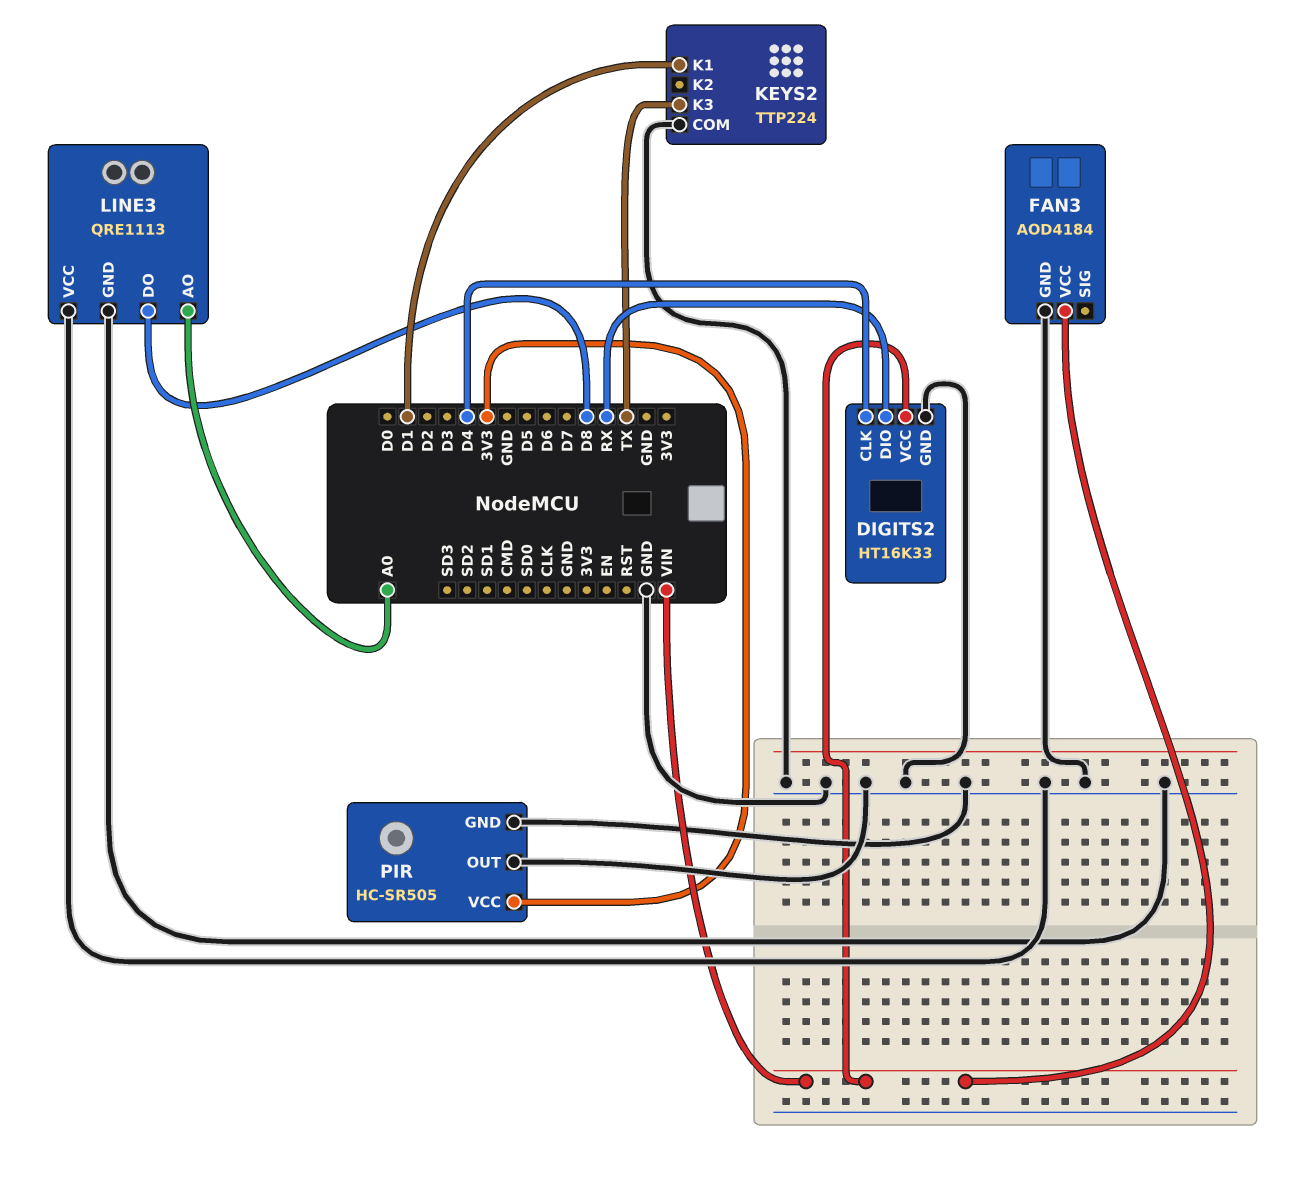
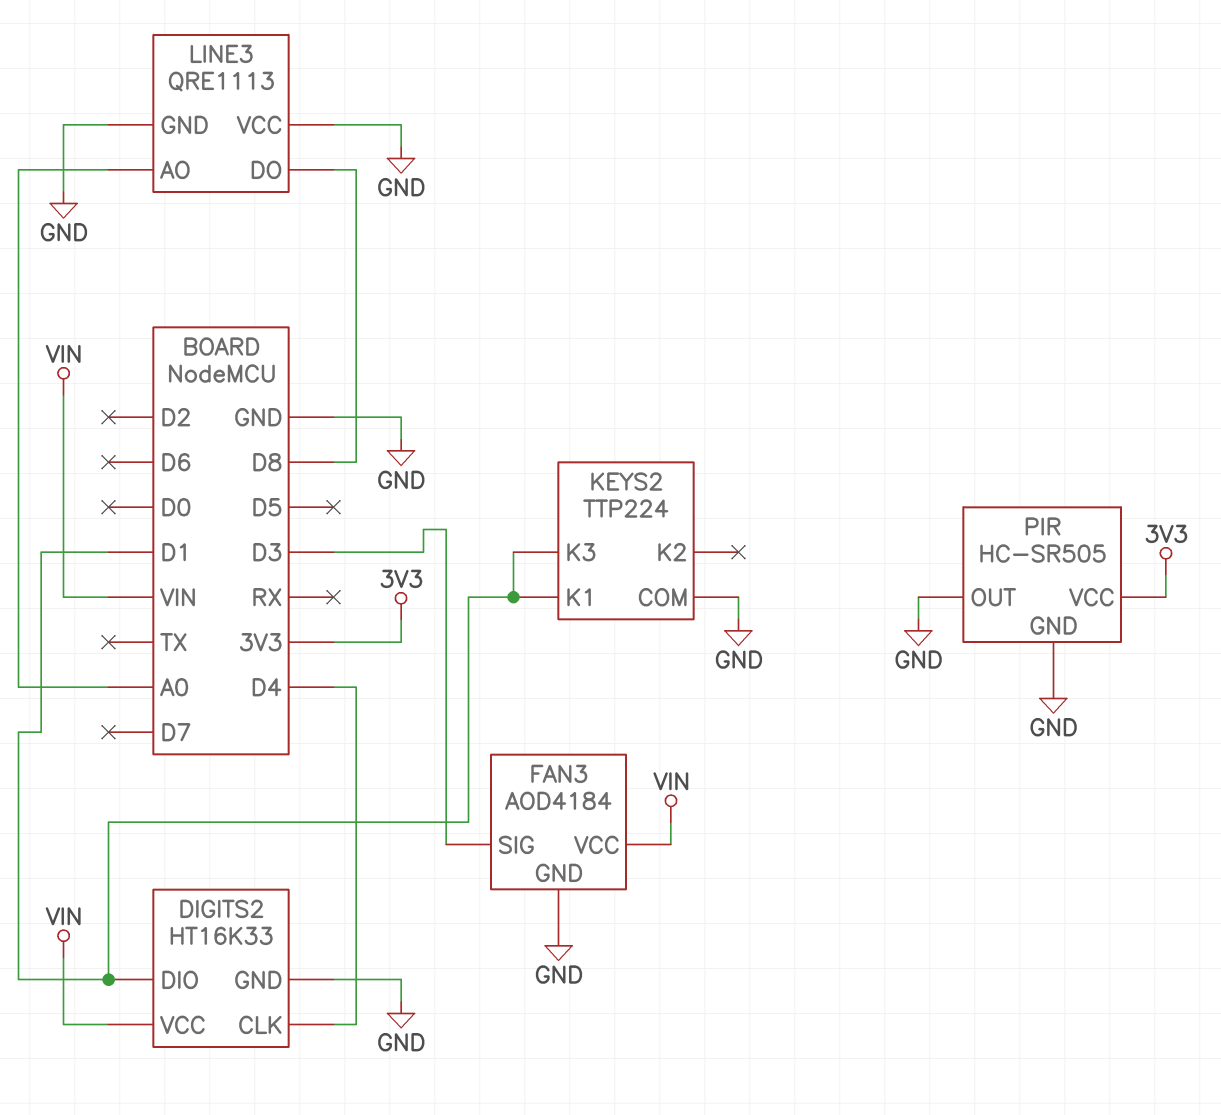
DIGITS2 pin DIO: RX -> D1
FAN3 pin SIG: none -> D3
KEYS2 pin K3: TX -> D1

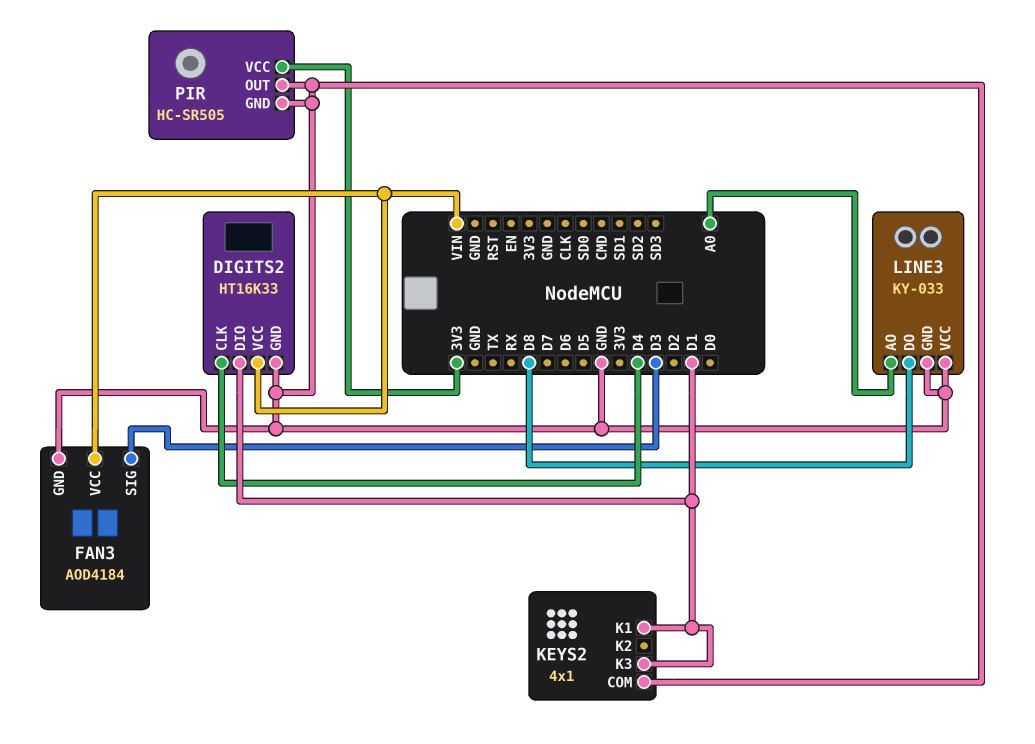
KEYS2: TTP224 -> 4x1
LINE3: QRE1113 -> KY-033

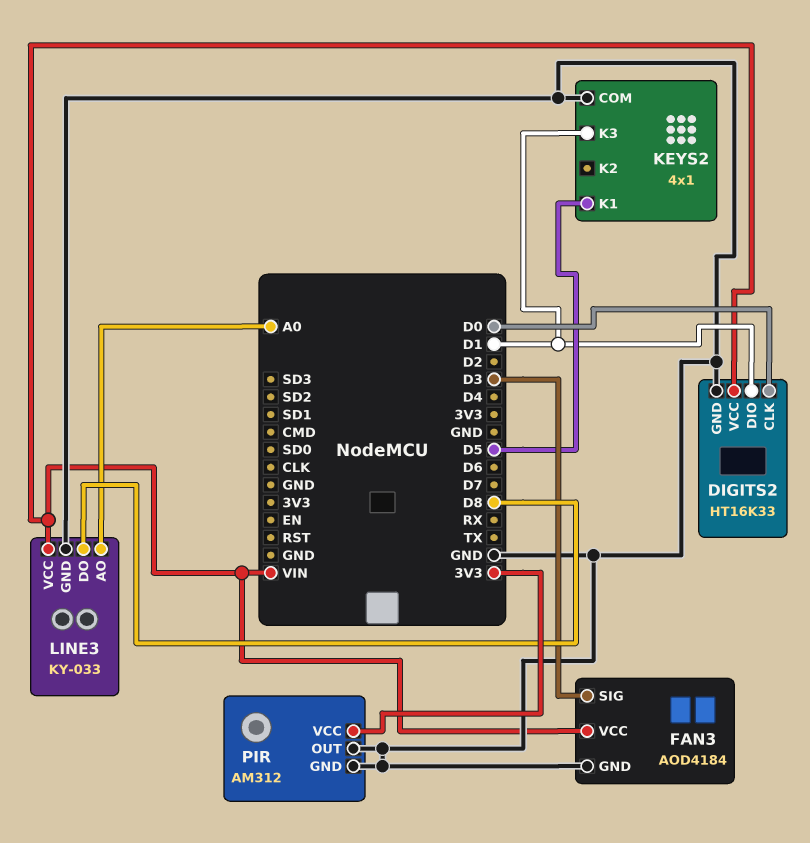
DIGITS2 pin CLK: D4 -> D0
KEYS2 pin K1: D1 -> D5
LINE3 pin VCC: GND -> VIN
PIR: HC-SR505 -> AM312

